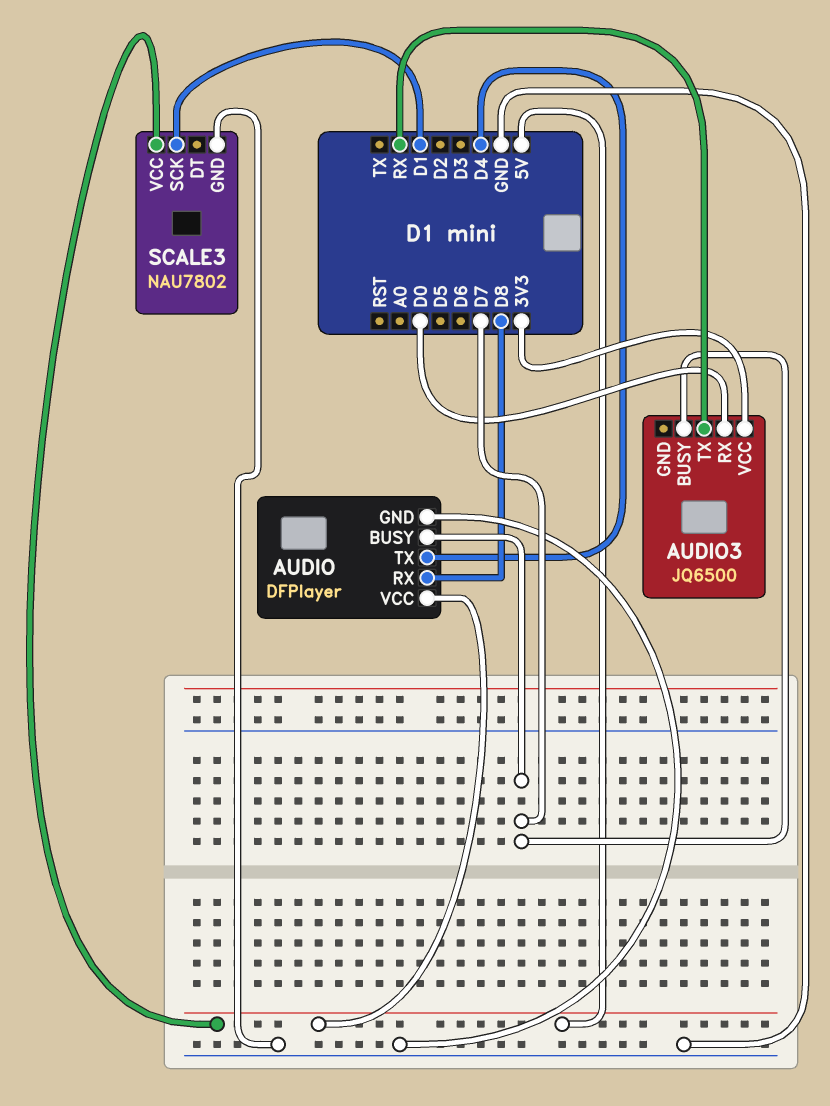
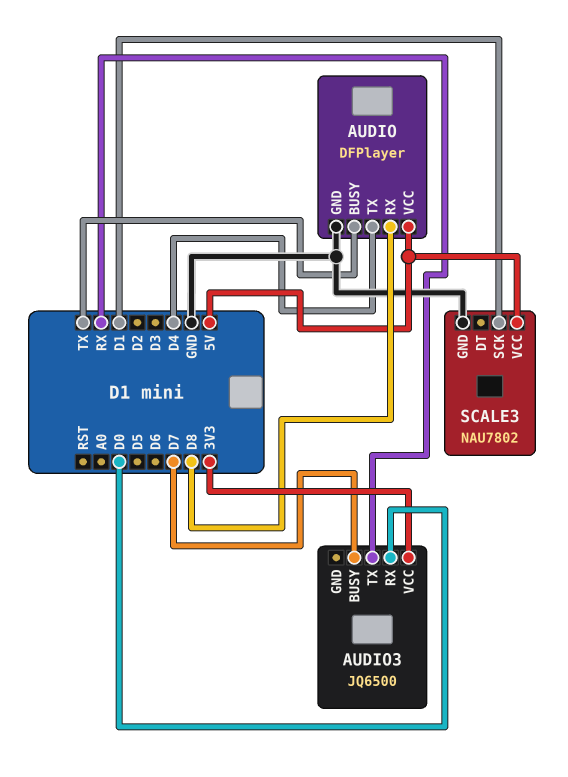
AUDIO pin BUSY: D7 -> TX

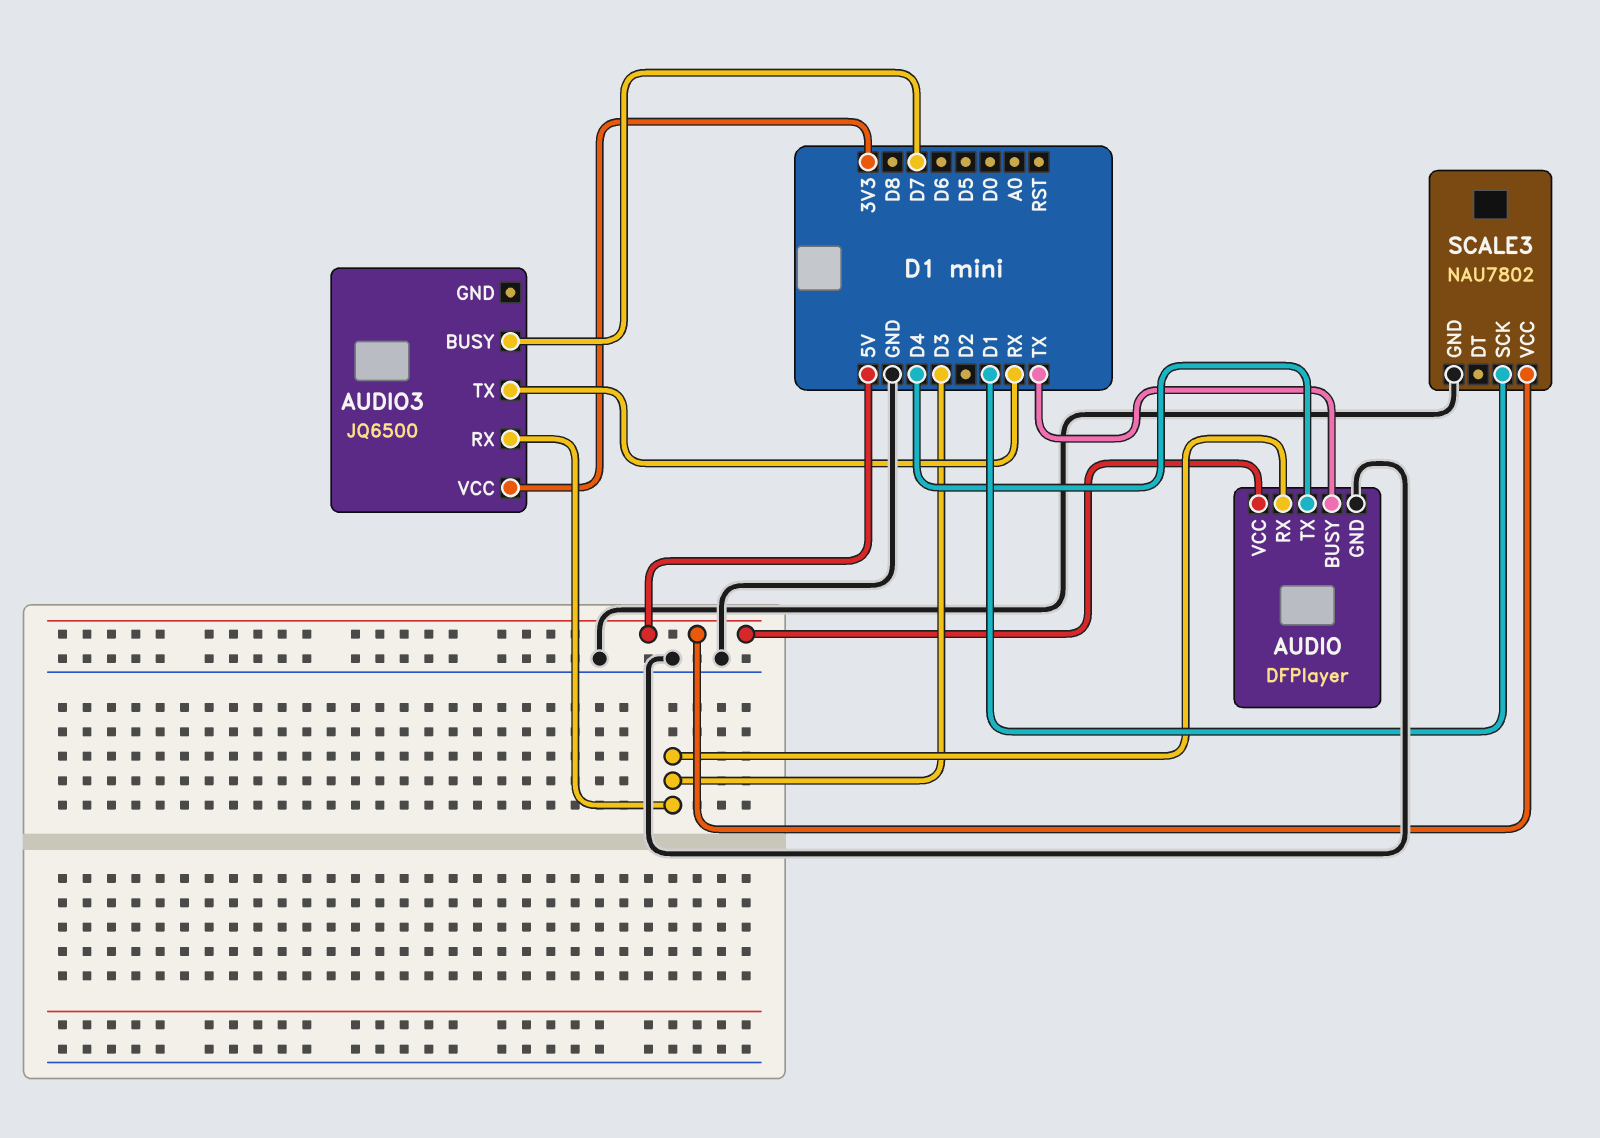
AUDIO pin RX: D8 -> D3
AUDIO3 pin RX: D0 -> D3

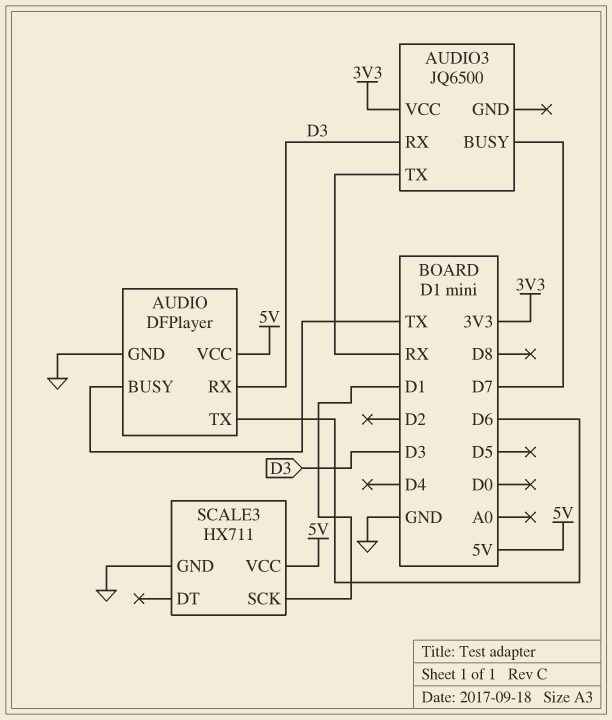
AUDIO pin TX: D4 -> D6
SCALE3: NAU7802 -> HX711

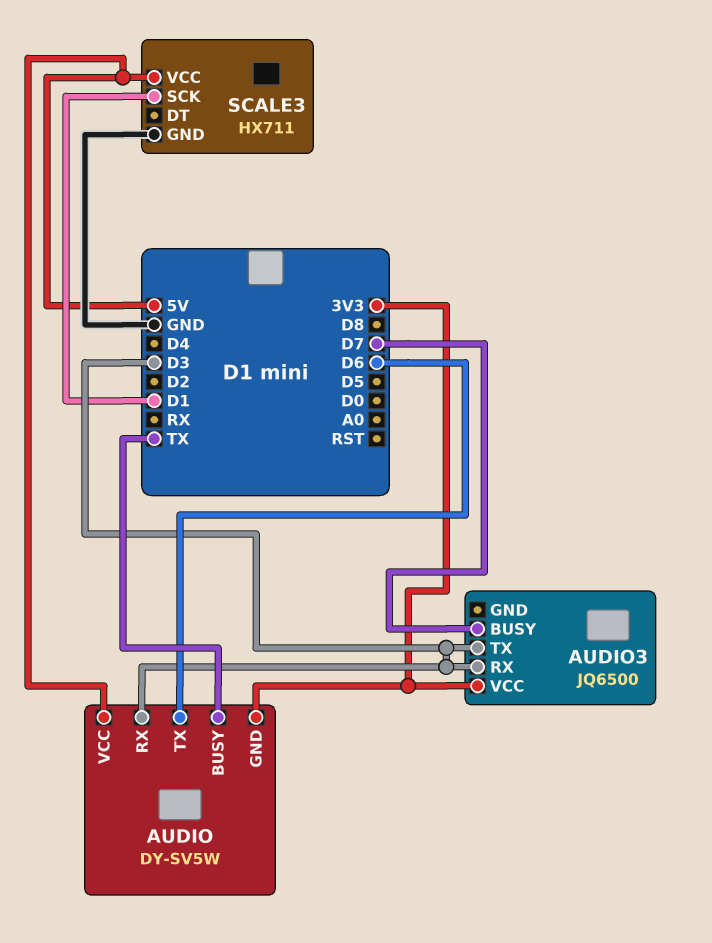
AUDIO: DFPlayer -> DY-SV5W
AUDIO pin GND: GND -> 3V3
AUDIO3 pin TX: RX -> D3

